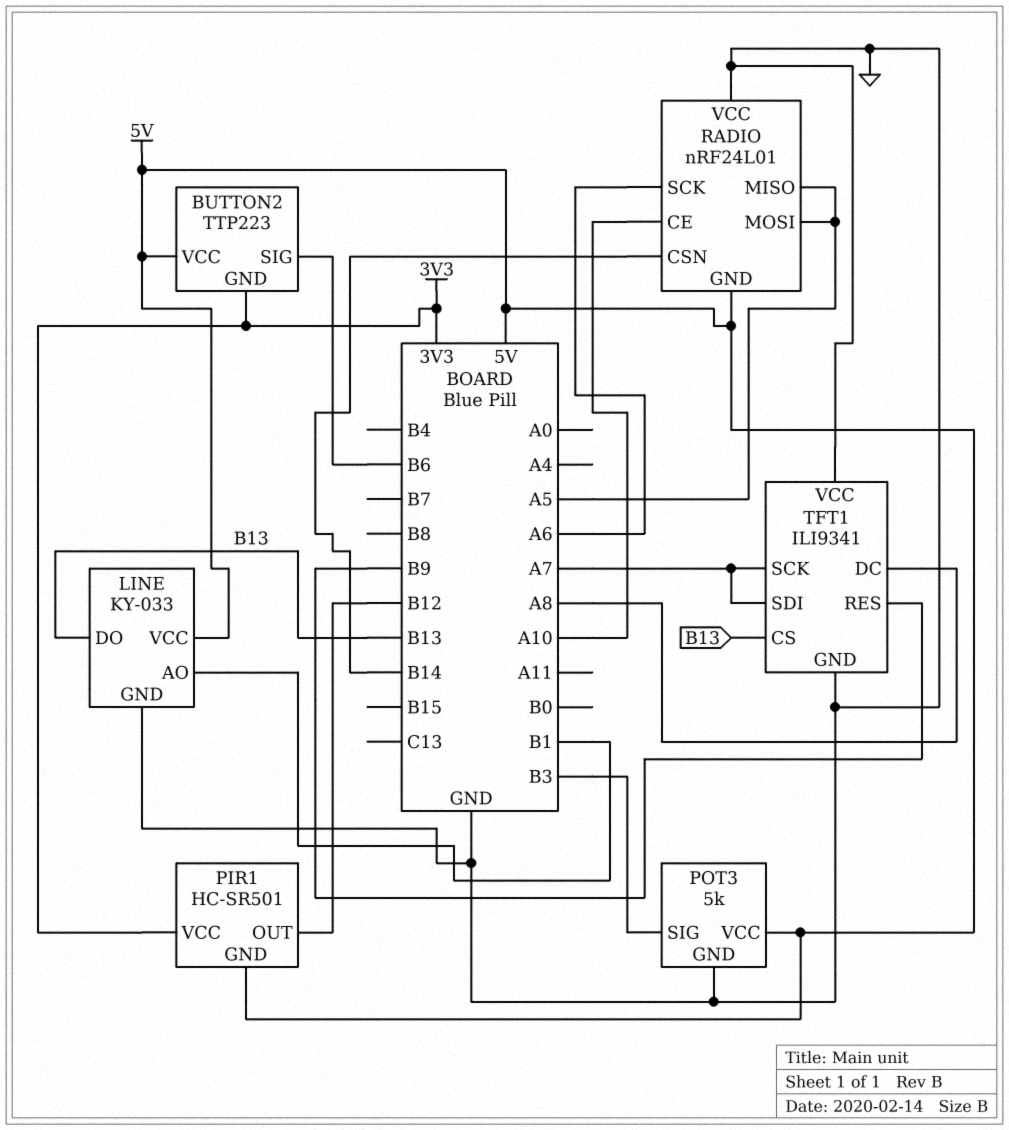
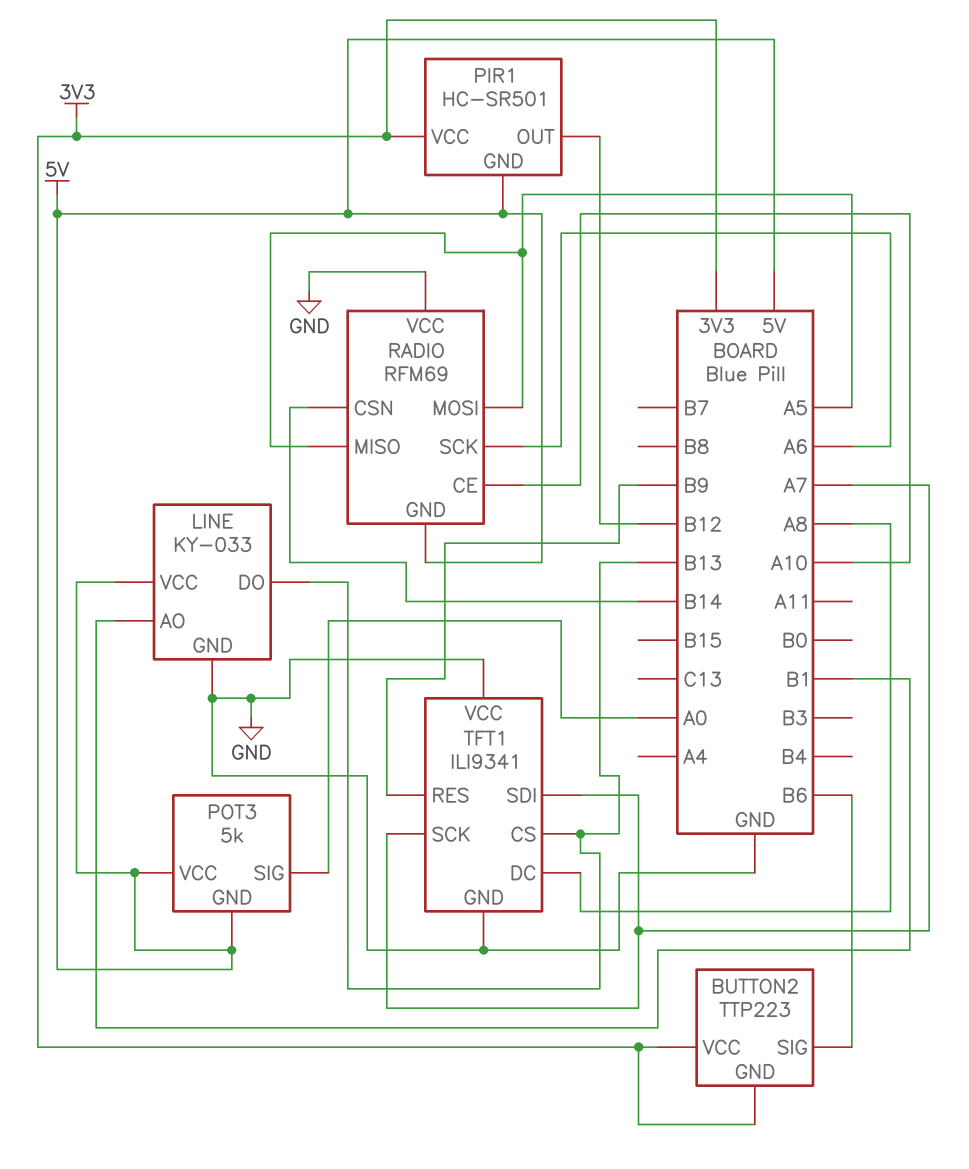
BUTTON2 pin VCC: 5V -> 3V3
POT3 pin GND: GND -> 5V
POT3 pin SIG: B3 -> A0
RADIO: nRF24L01 -> RFM69

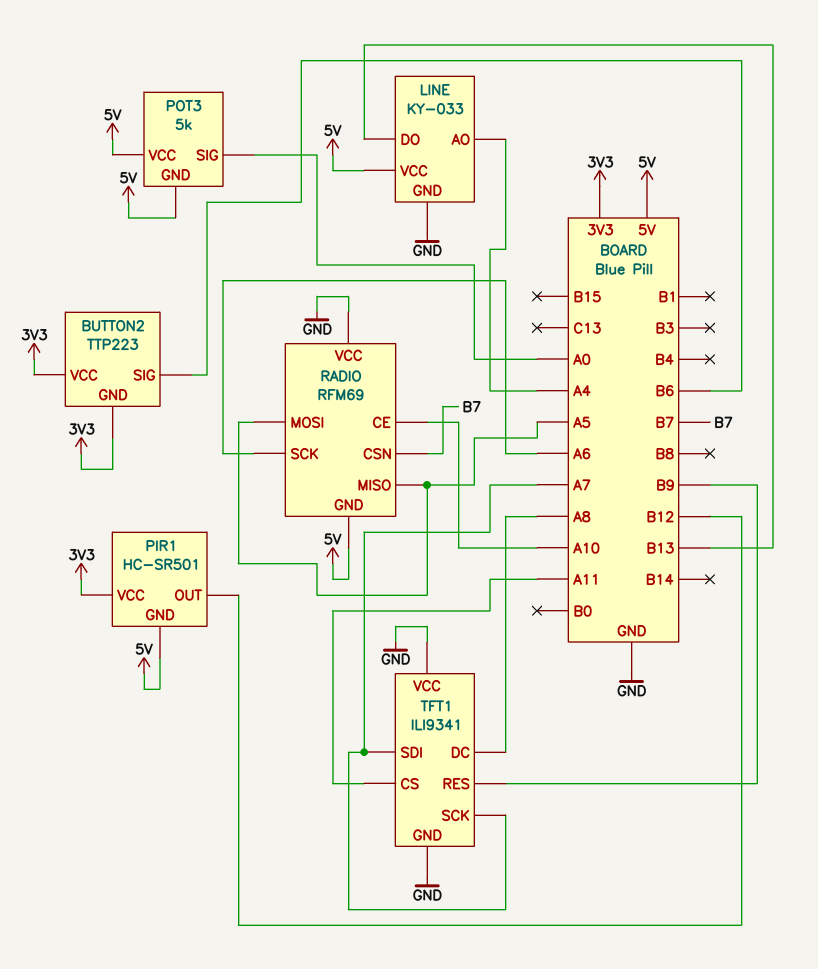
LINE pin AO: B1 -> A4
RADIO pin CSN: B14 -> B7
TFT1 pin CS: B13 -> A11

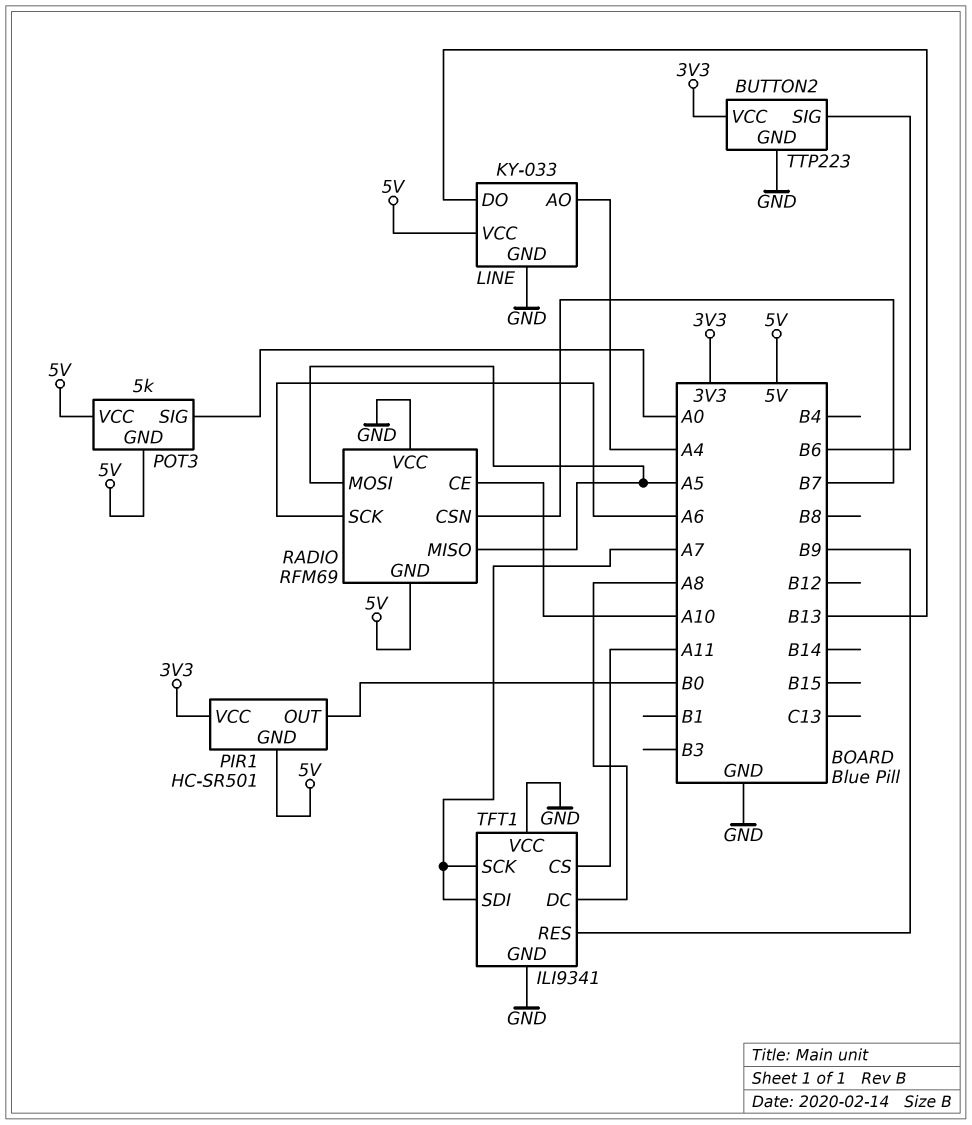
BUTTON2 pin GND: 3V3 -> GND
PIR1 pin OUT: B12 -> B0

